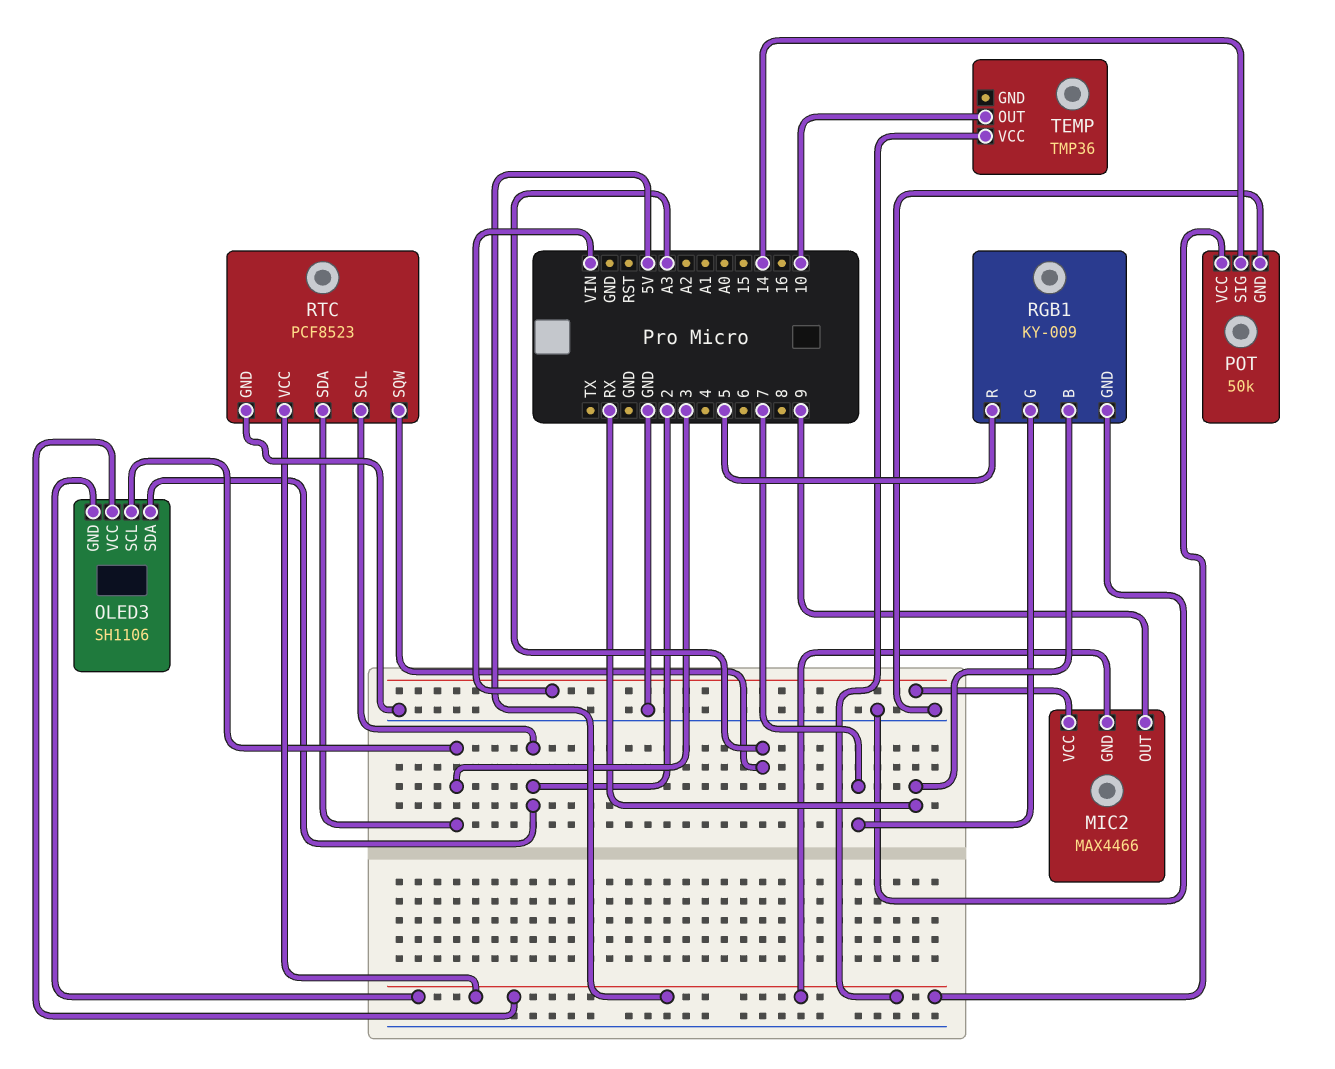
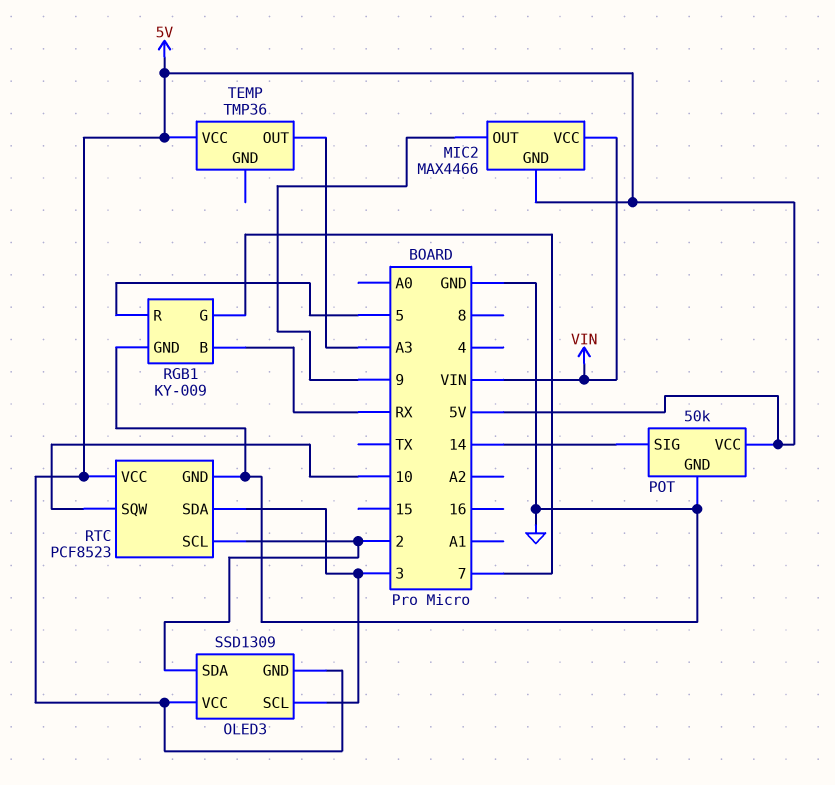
OLED3: SH1106 -> SSD1309
RTC pin SQW: A3 -> 10
TEMP pin OUT: 10 -> A3

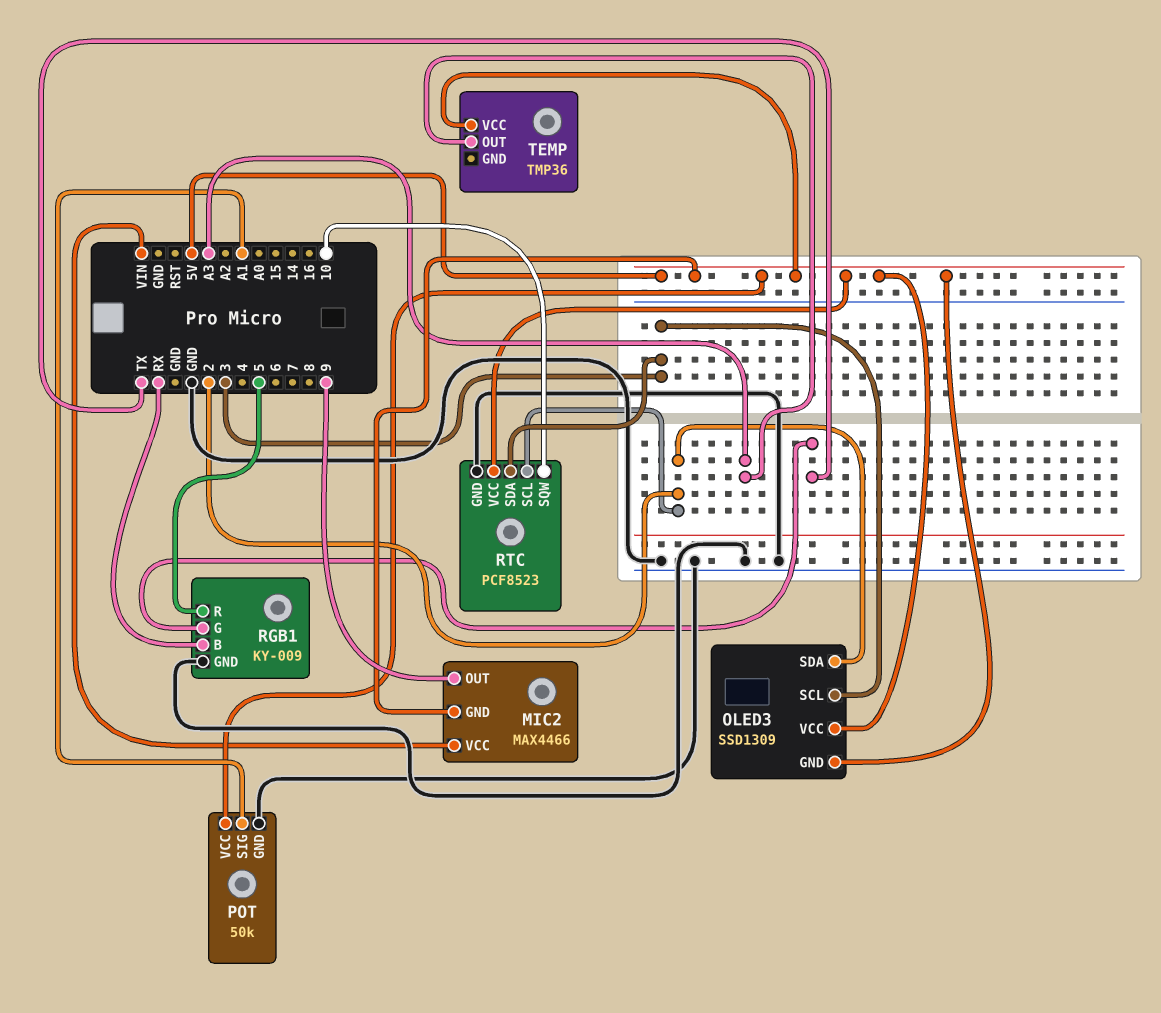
POT pin SIG: 14 -> A1
RGB1 pin G: 7 -> TX

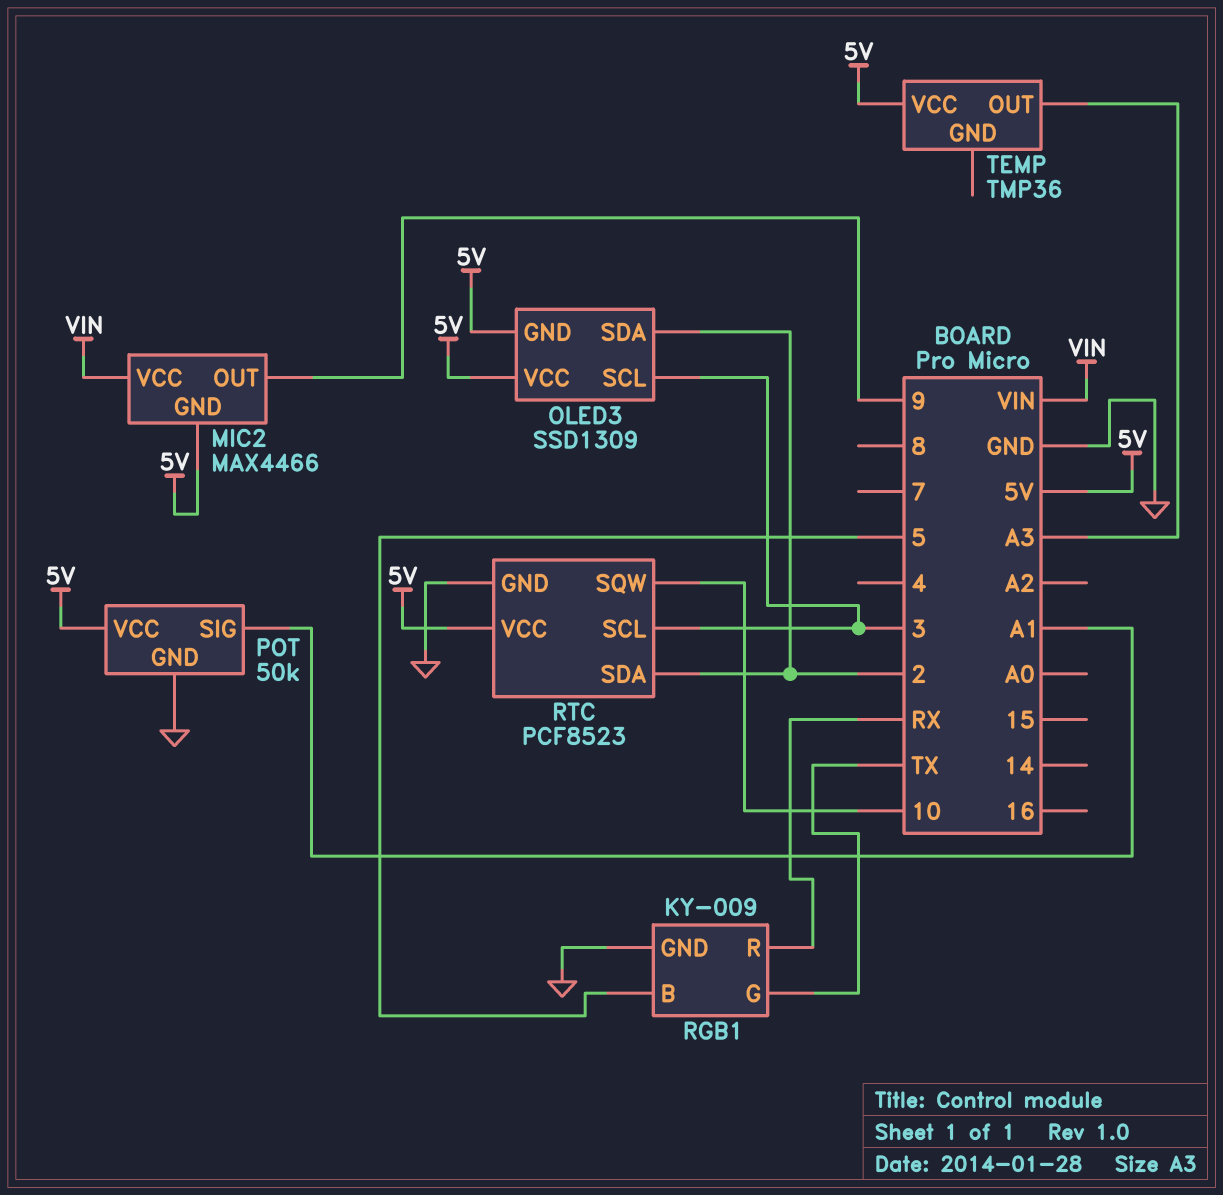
RGB1 pin B: RX -> 5
RGB1 pin R: 5 -> RX
RTC pin SCL: 2 -> 3
RTC pin SDA: 3 -> 2

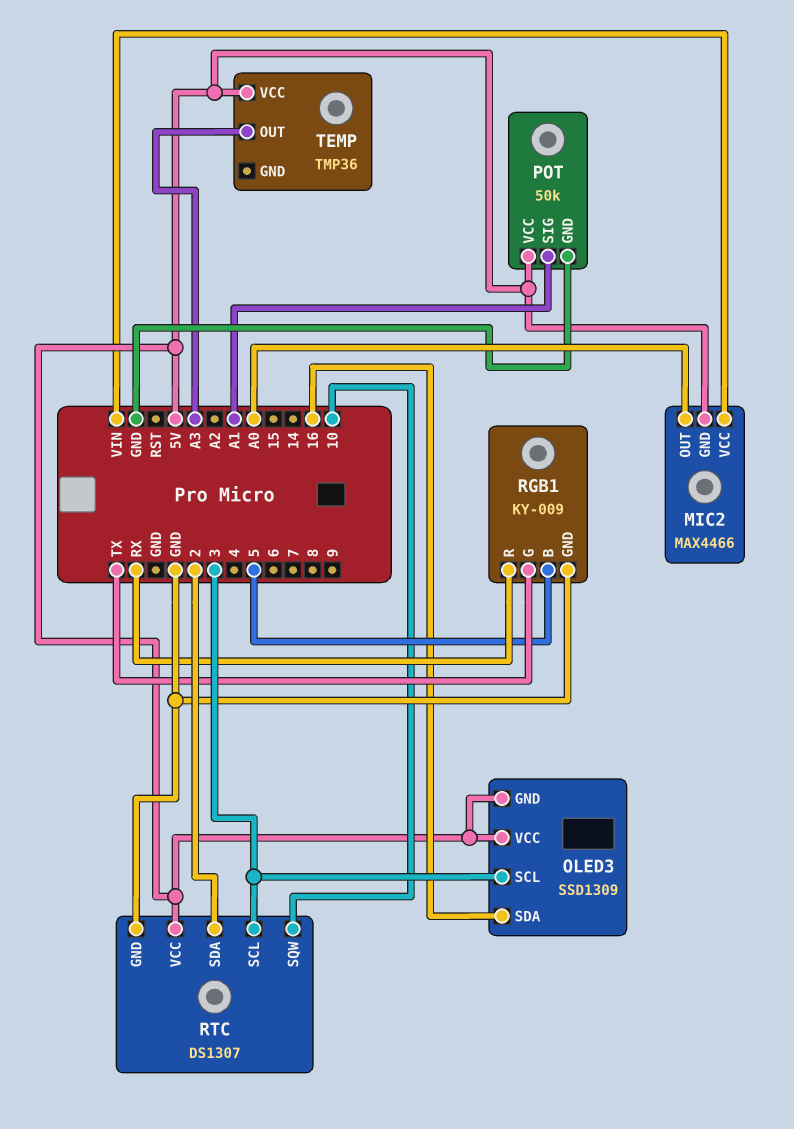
MIC2 pin OUT: 9 -> A0
OLED3 pin SDA: 2 -> 16
RTC: PCF8523 -> DS1307

